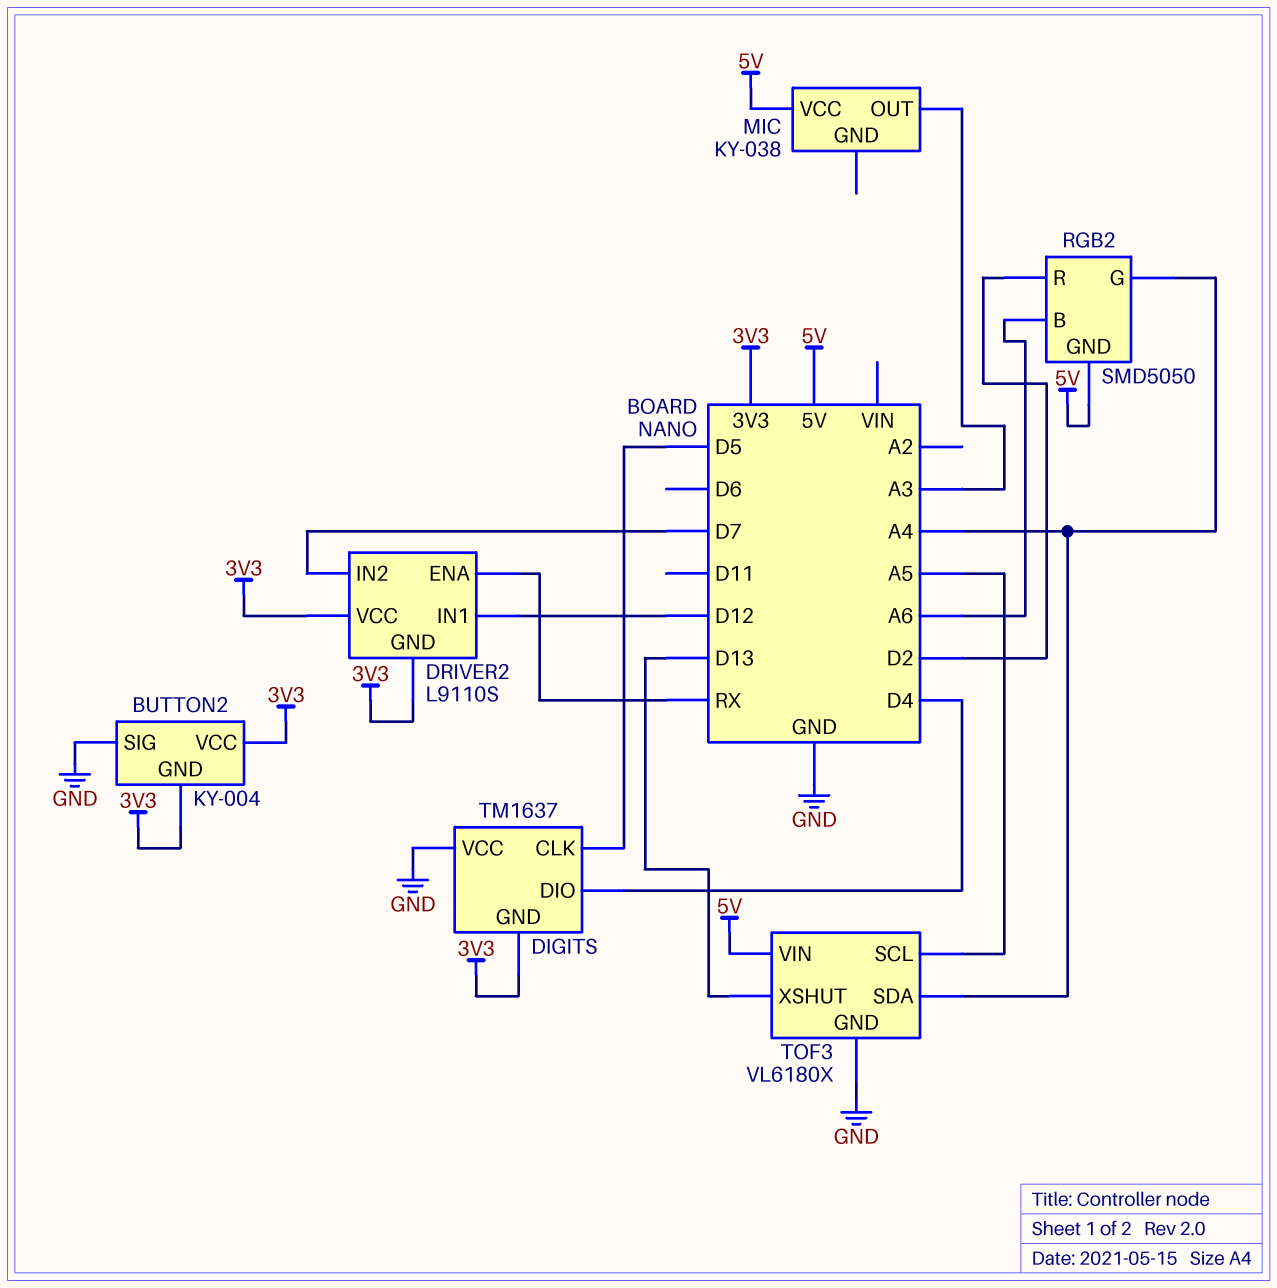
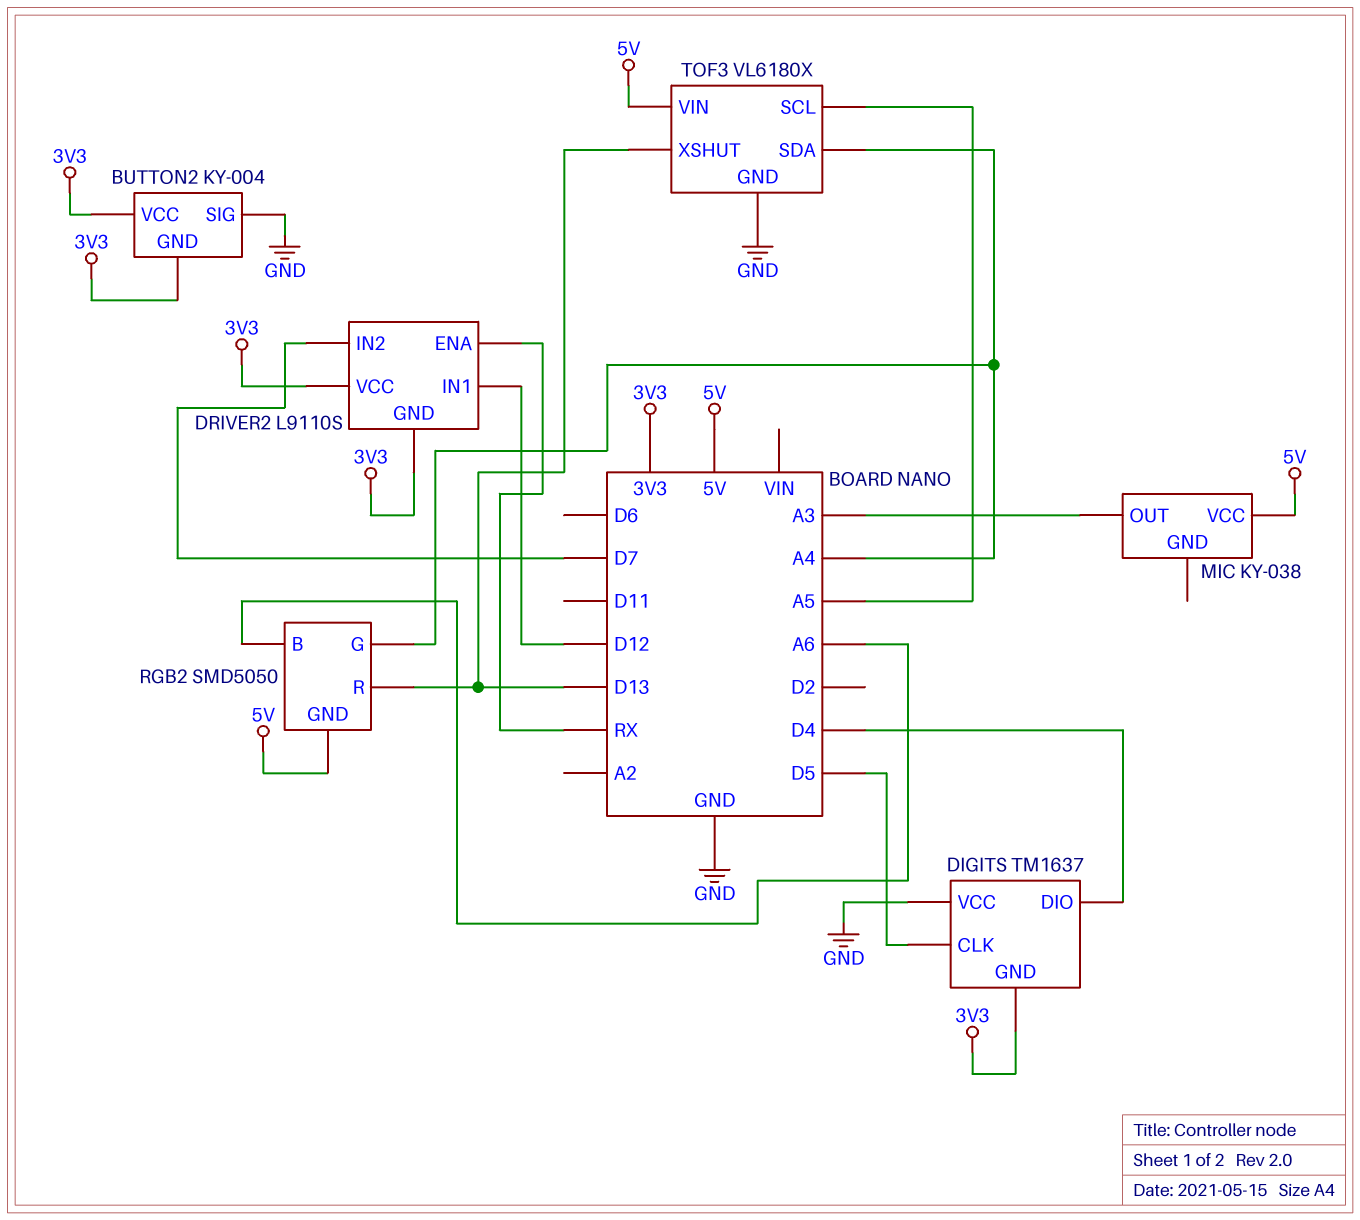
RGB2 pin R: D2 -> D13

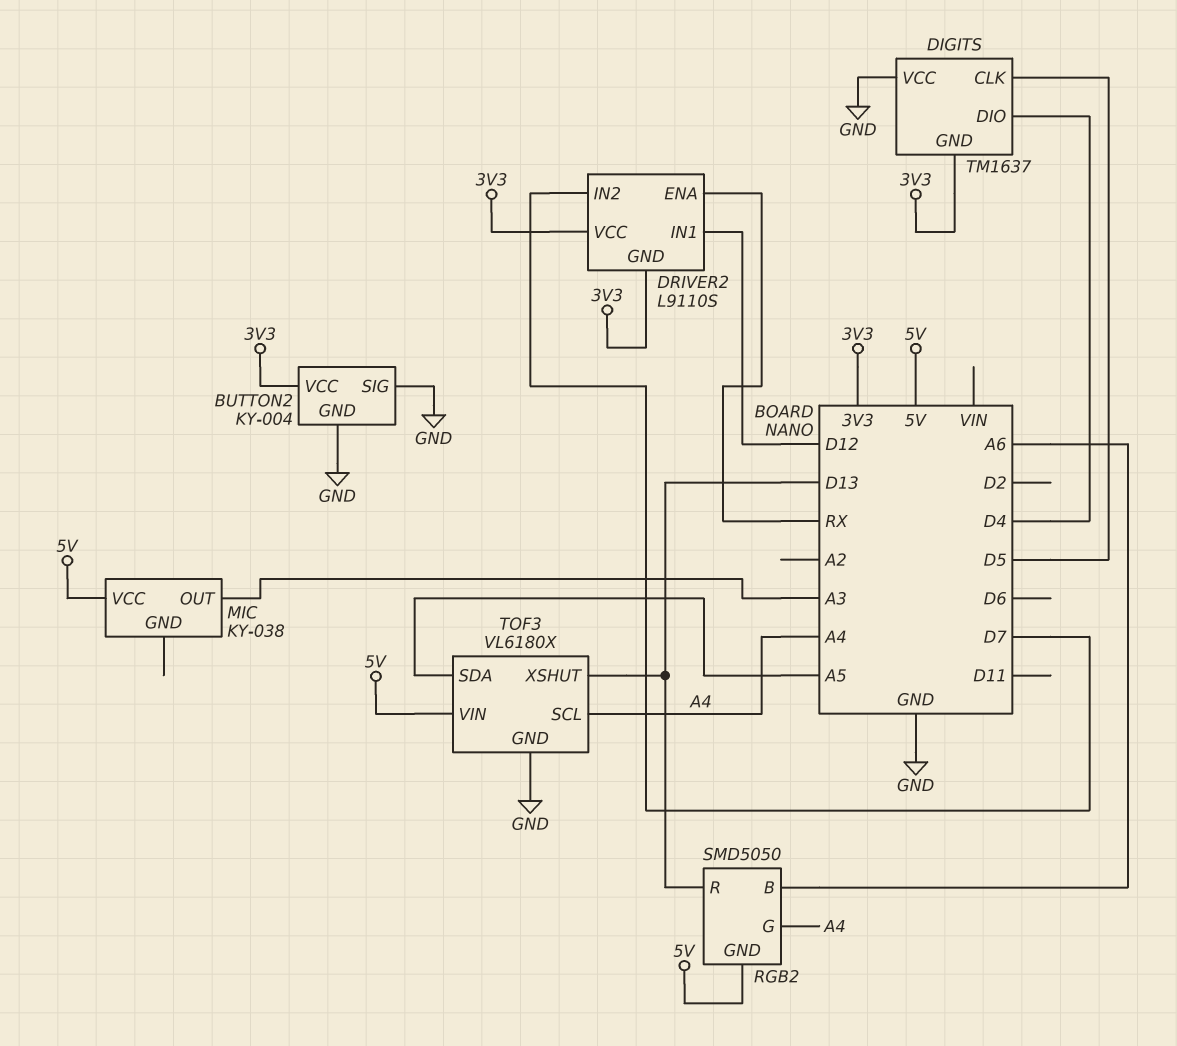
BUTTON2 pin GND: 3V3 -> GND
TOF3 pin SCL: A5 -> A4
TOF3 pin SDA: A4 -> A5

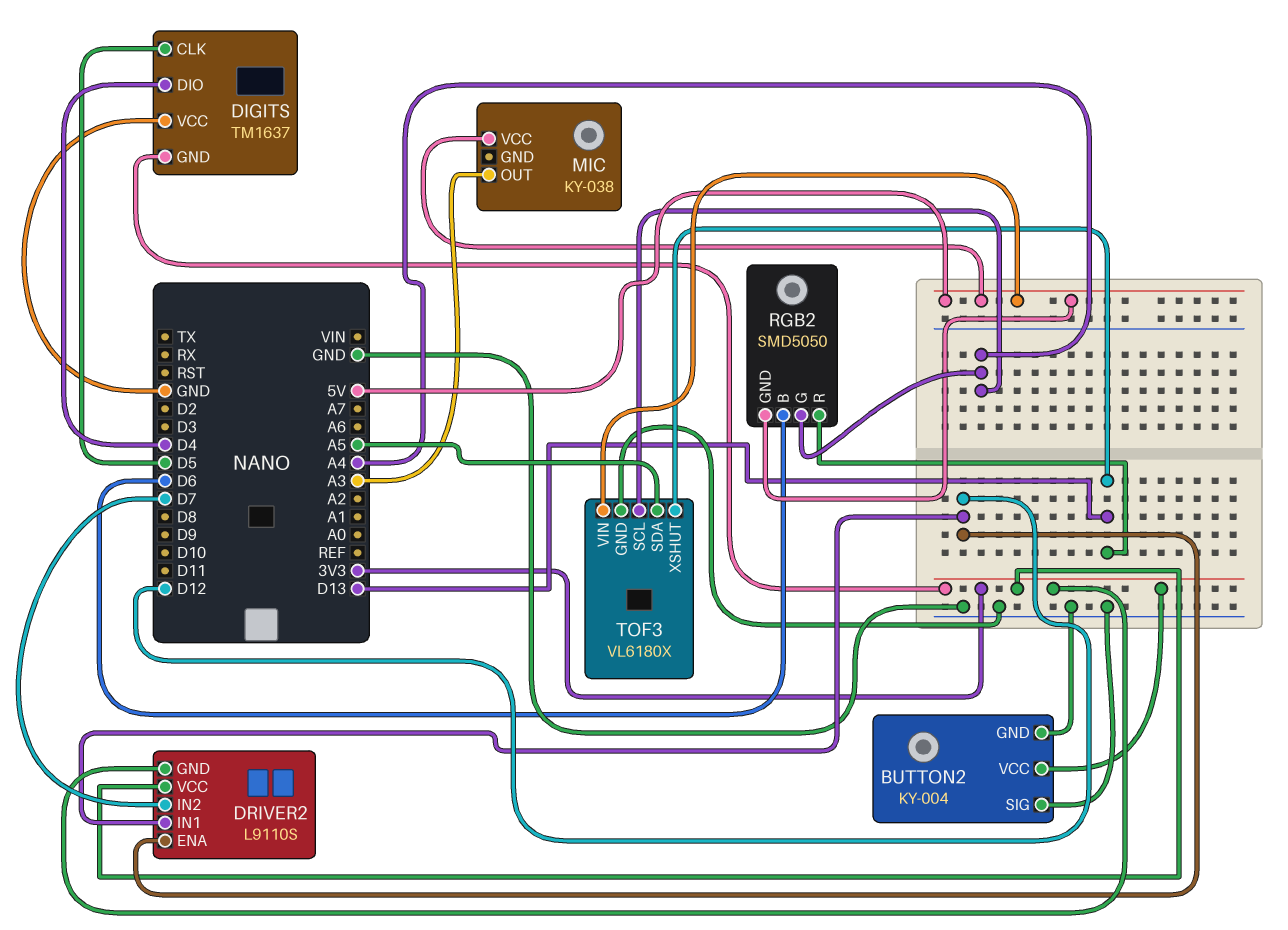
DRIVER2 pin ENA: RX -> D12
RGB2 pin B: A6 -> D6

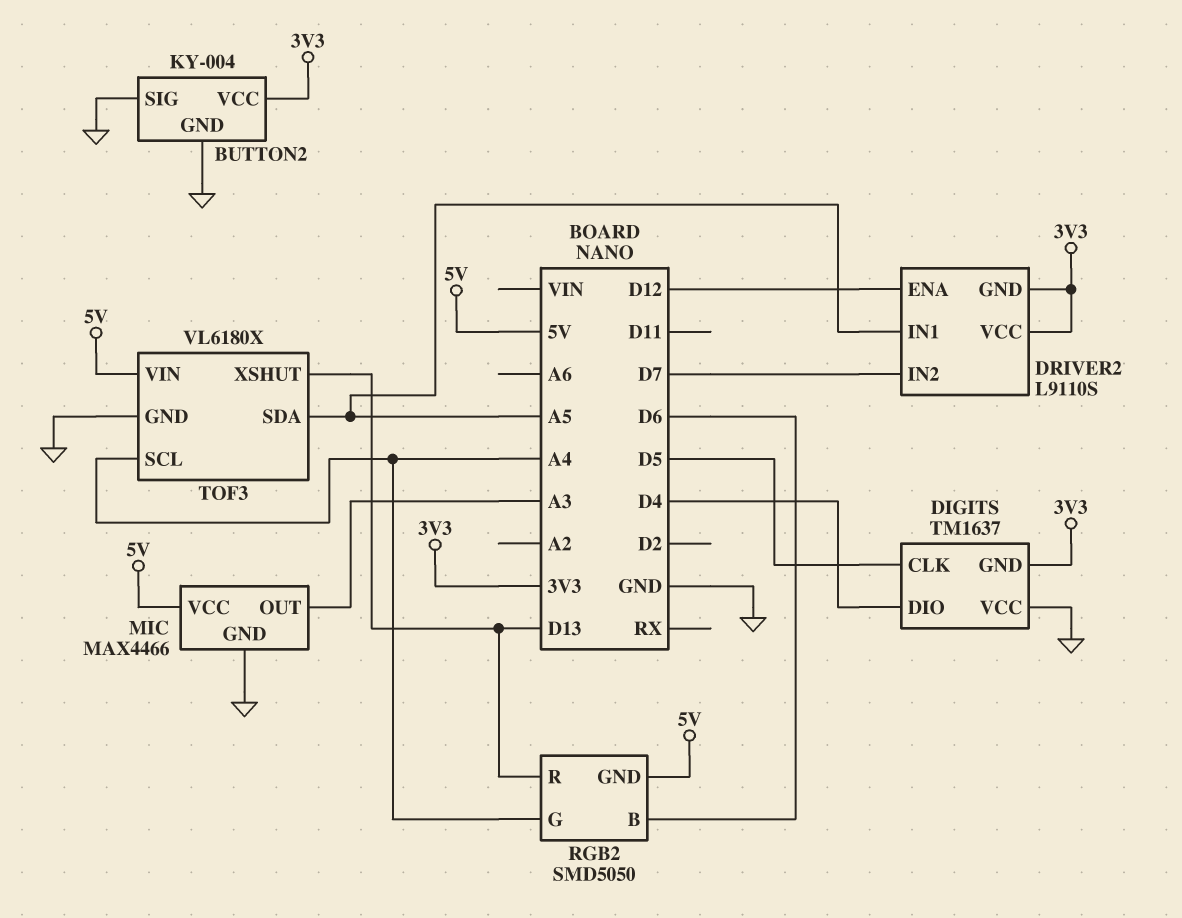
DRIVER2 pin IN1: D12 -> A5
MIC: KY-038 -> MAX4466
MIC pin GND: none -> GND

